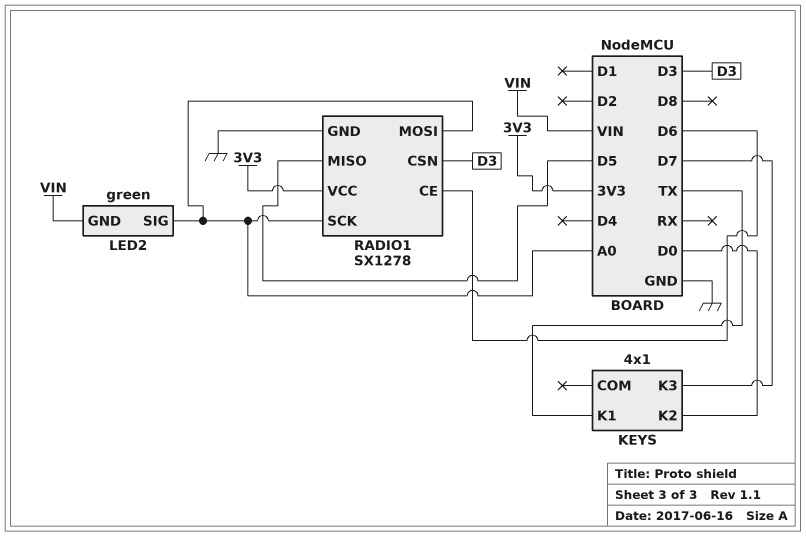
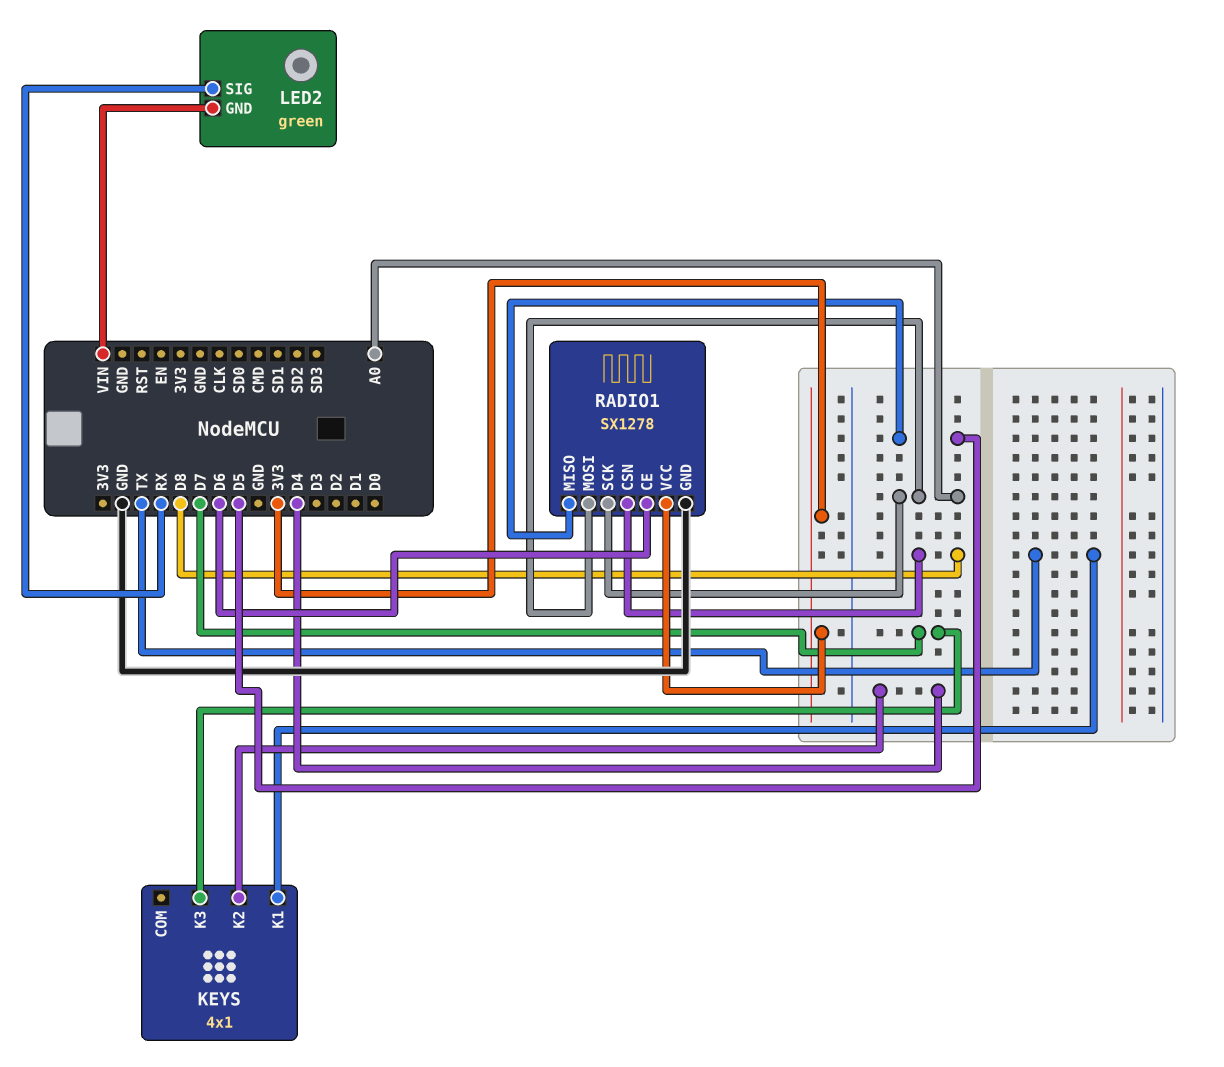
KEYS pin K2: D0 -> D4
LED2 pin SIG: A0 -> RX
RADIO1 pin CSN: D3 -> D8

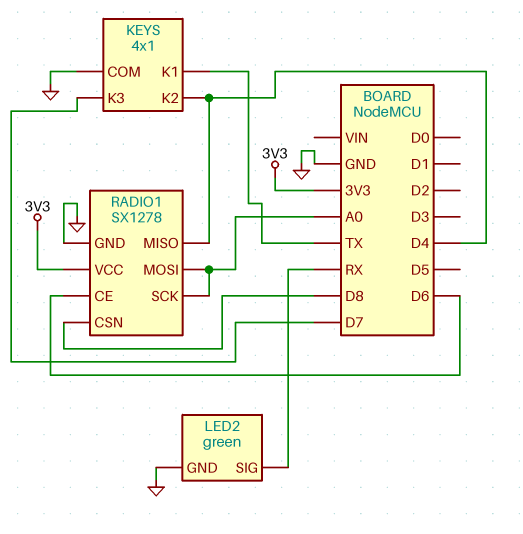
KEYS pin COM: none -> GND
LED2 pin GND: VIN -> GND
RADIO1 pin MISO: D5 -> D4

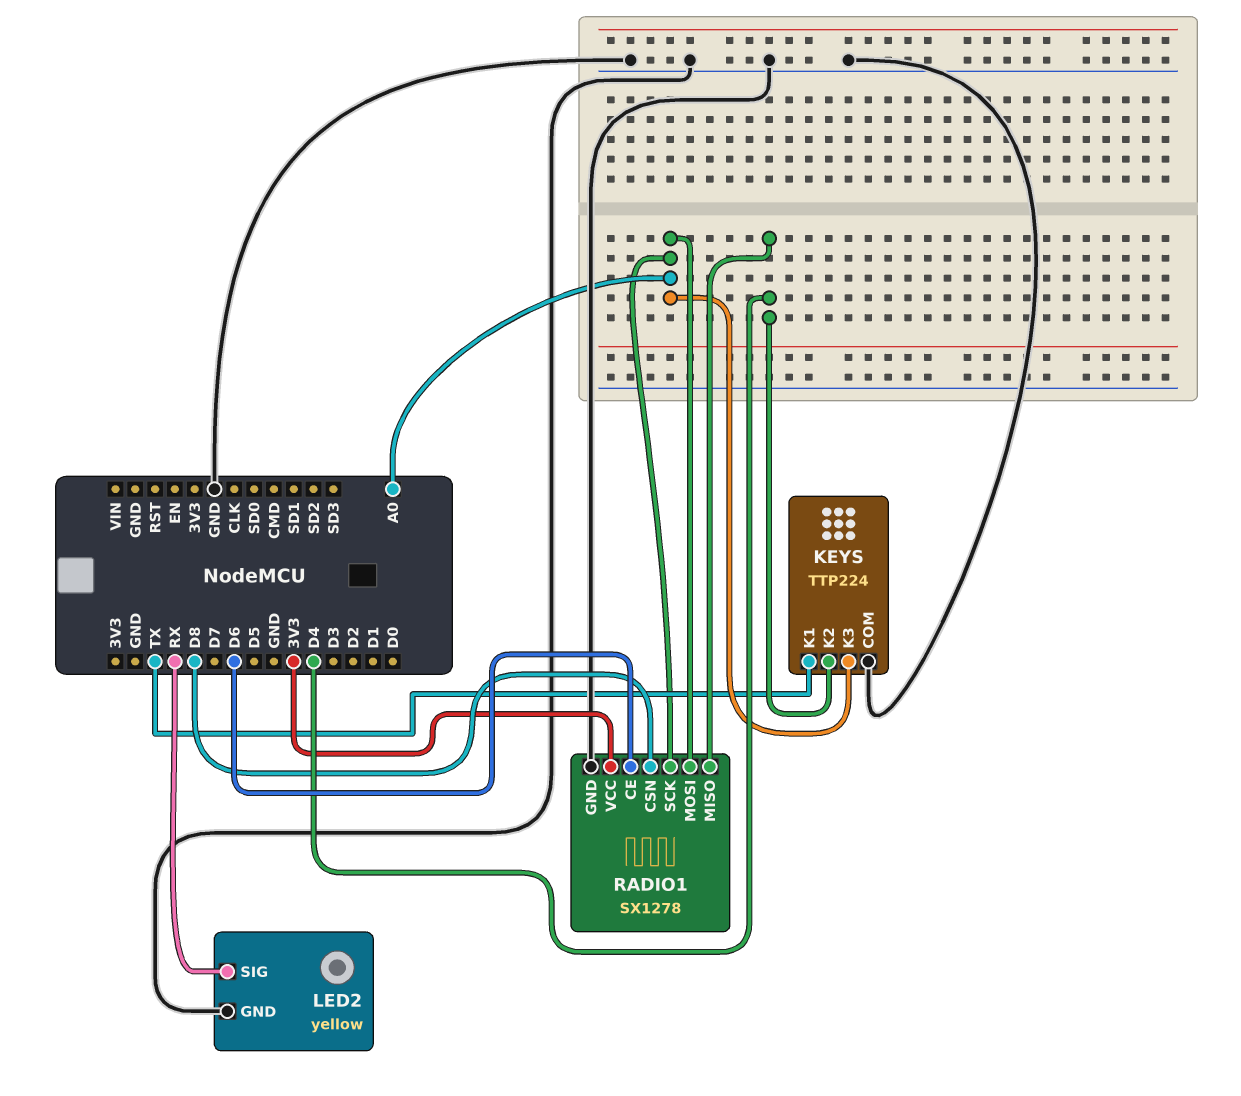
KEYS: 4x1 -> TTP224
KEYS pin K3: D7 -> A0
LED2: green -> yellow

